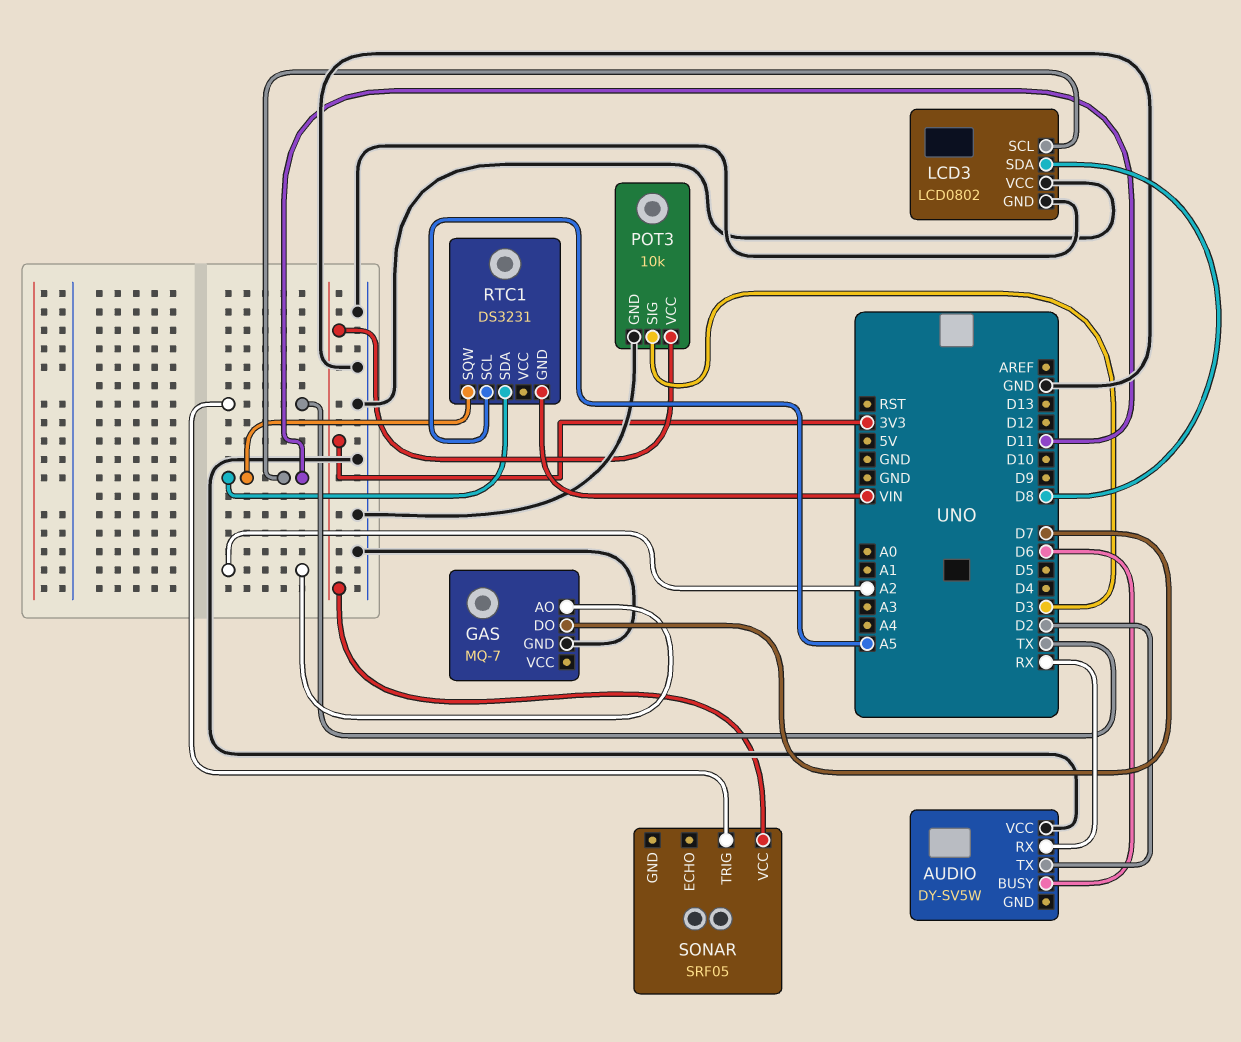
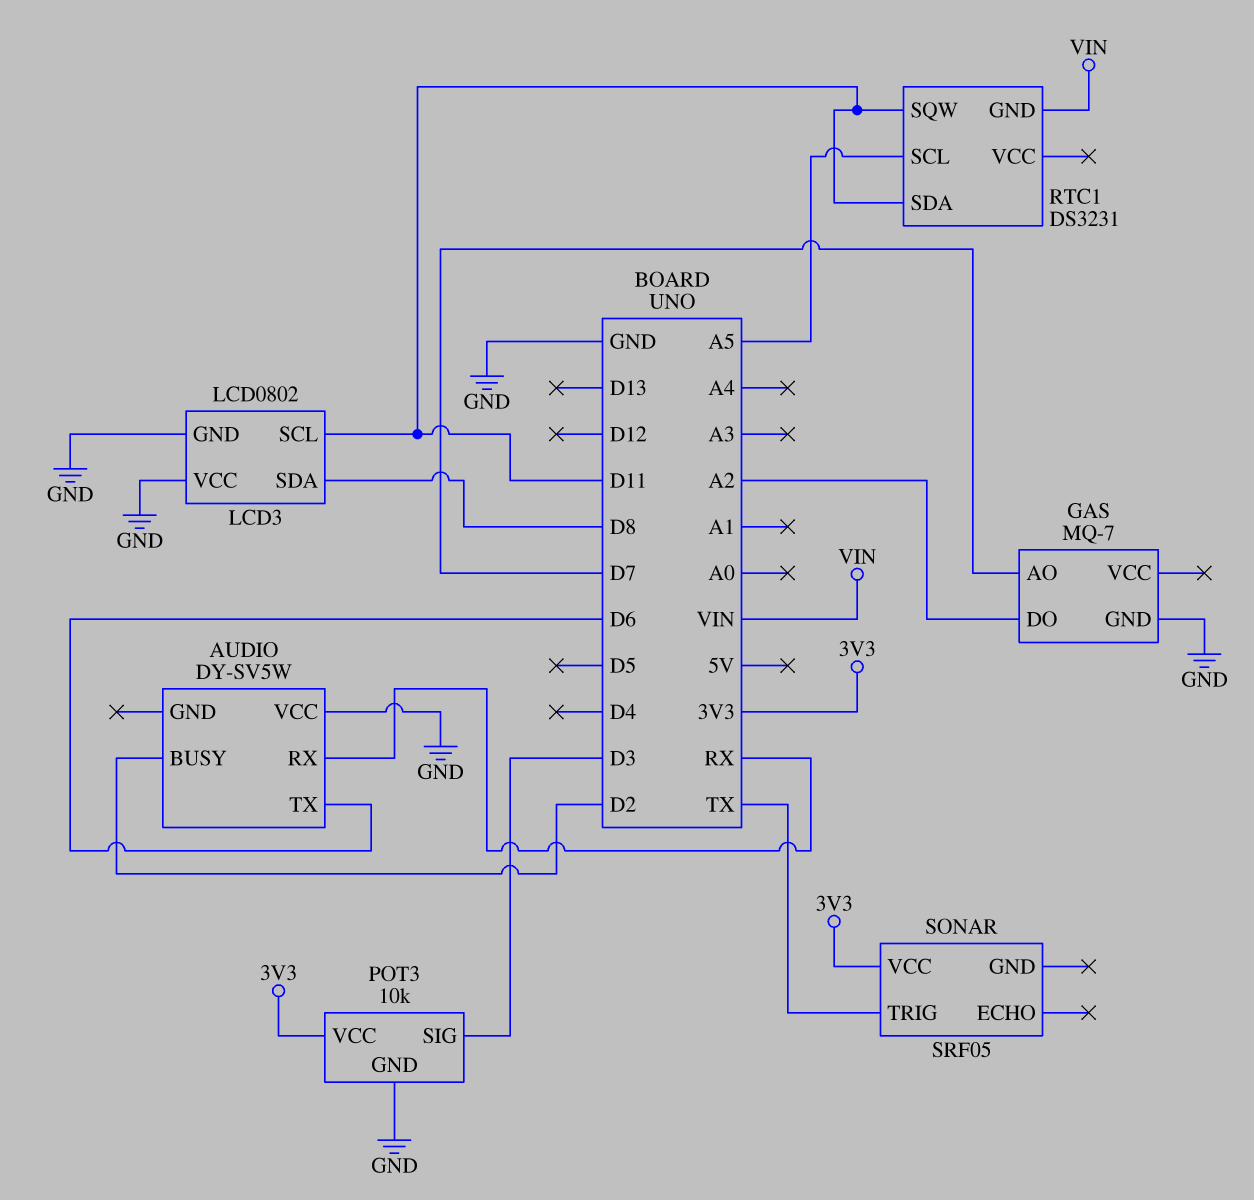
AUDIO pin BUSY: D6 -> D2
AUDIO pin TX: D2 -> D6
GAS pin AO: A2 -> D7
GAS pin DO: D7 -> A2

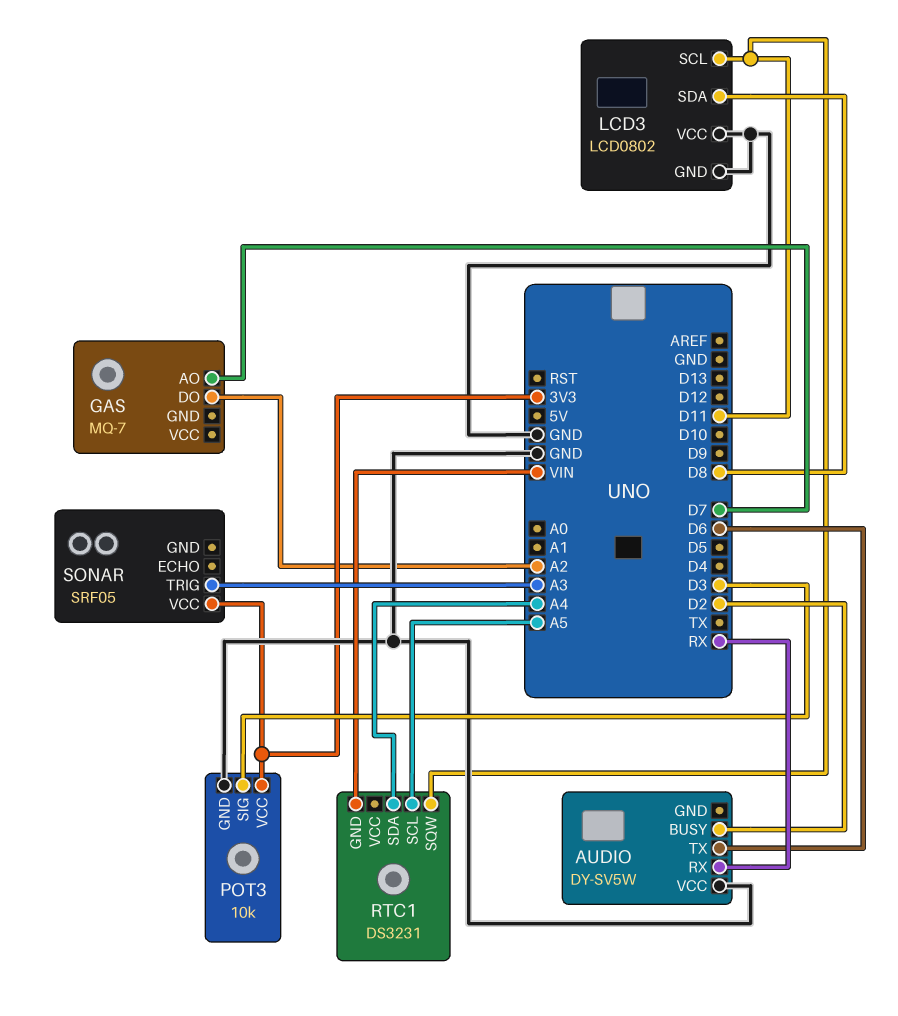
GAS pin GND: GND -> none
RTC1 pin SDA: D11 -> A4
SONAR pin TRIG: TX -> A3

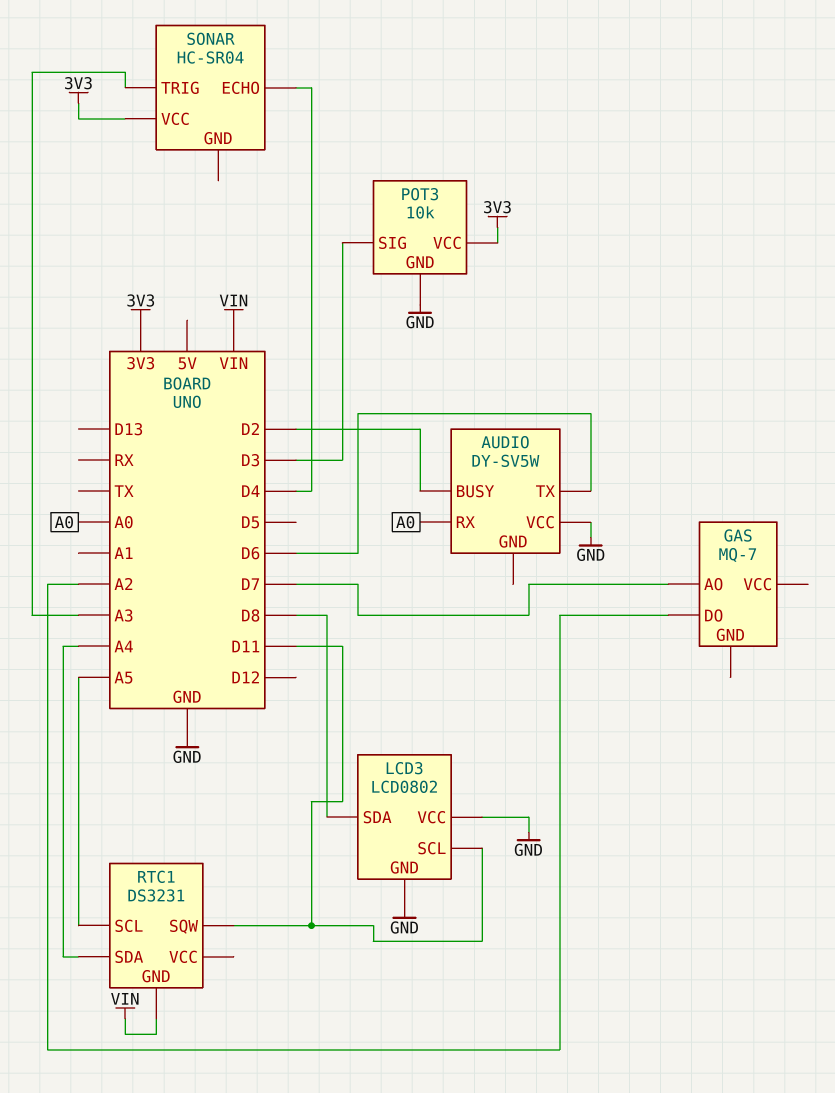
AUDIO pin RX: RX -> A0
SONAR: SRF05 -> HC-SR04
SONAR pin ECHO: none -> D4

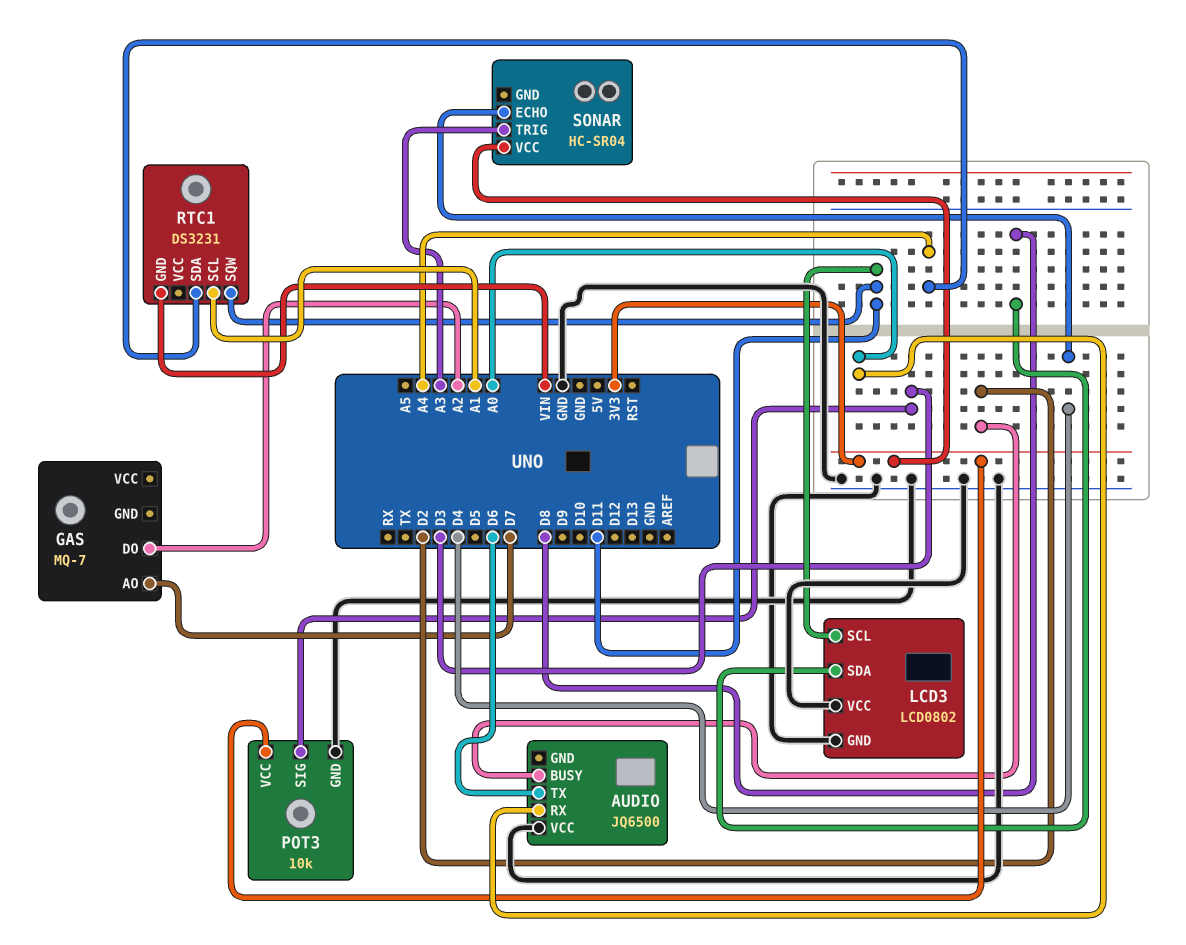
AUDIO: DY-SV5W -> JQ6500
RTC1 pin SCL: A5 -> A1

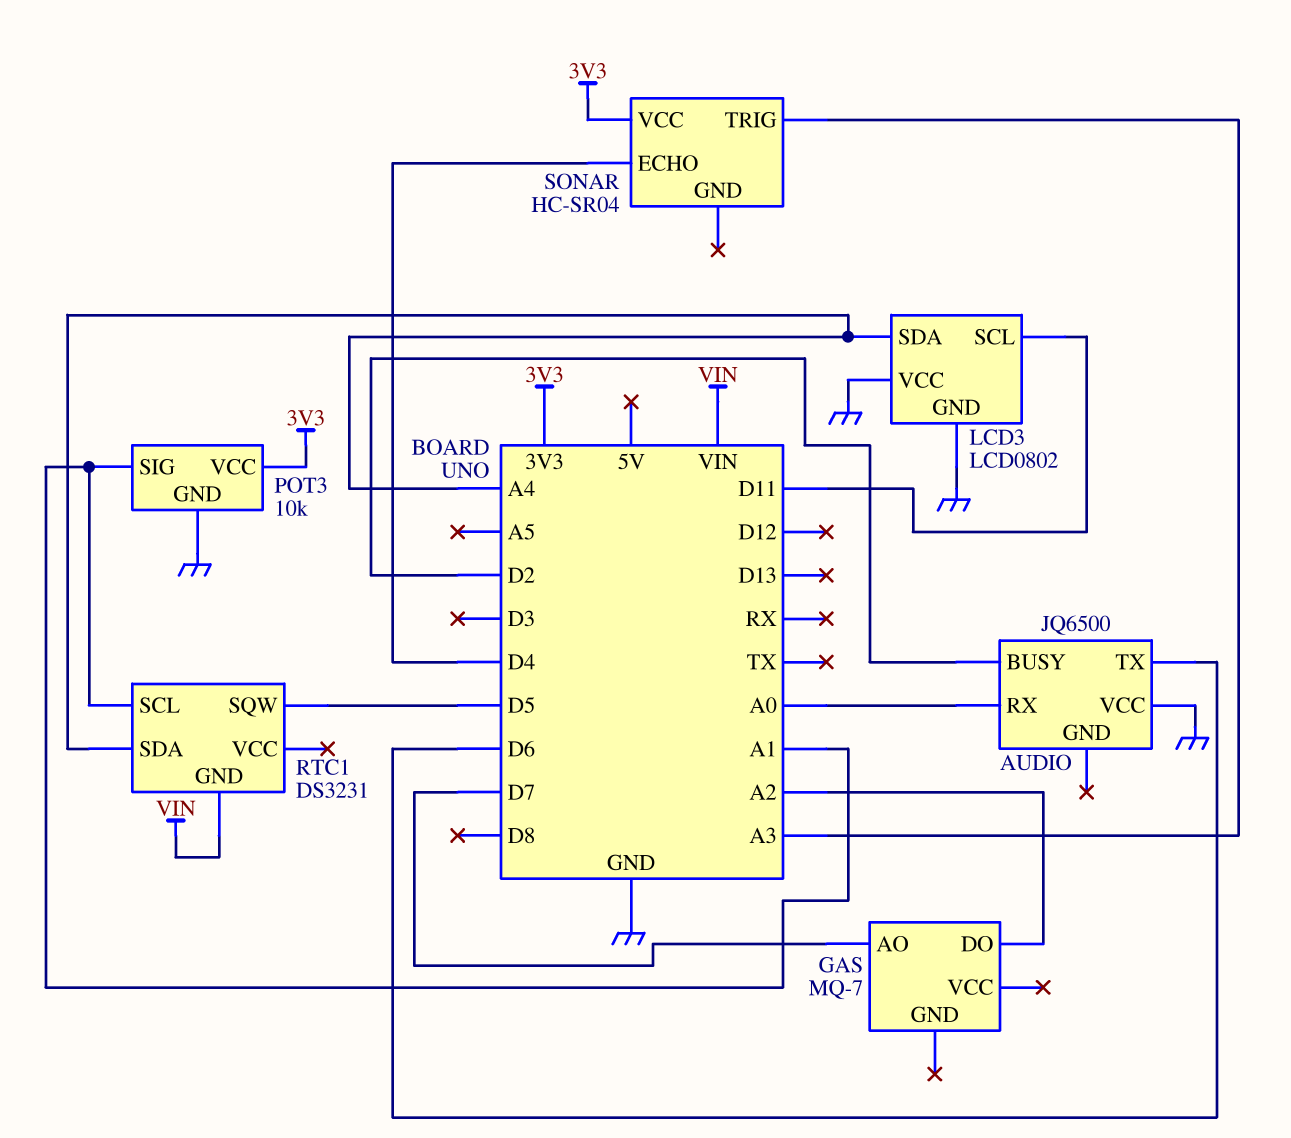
LCD3 pin SDA: D8 -> A4
POT3 pin SIG: D3 -> A1
RTC1 pin SQW: D11 -> D5

